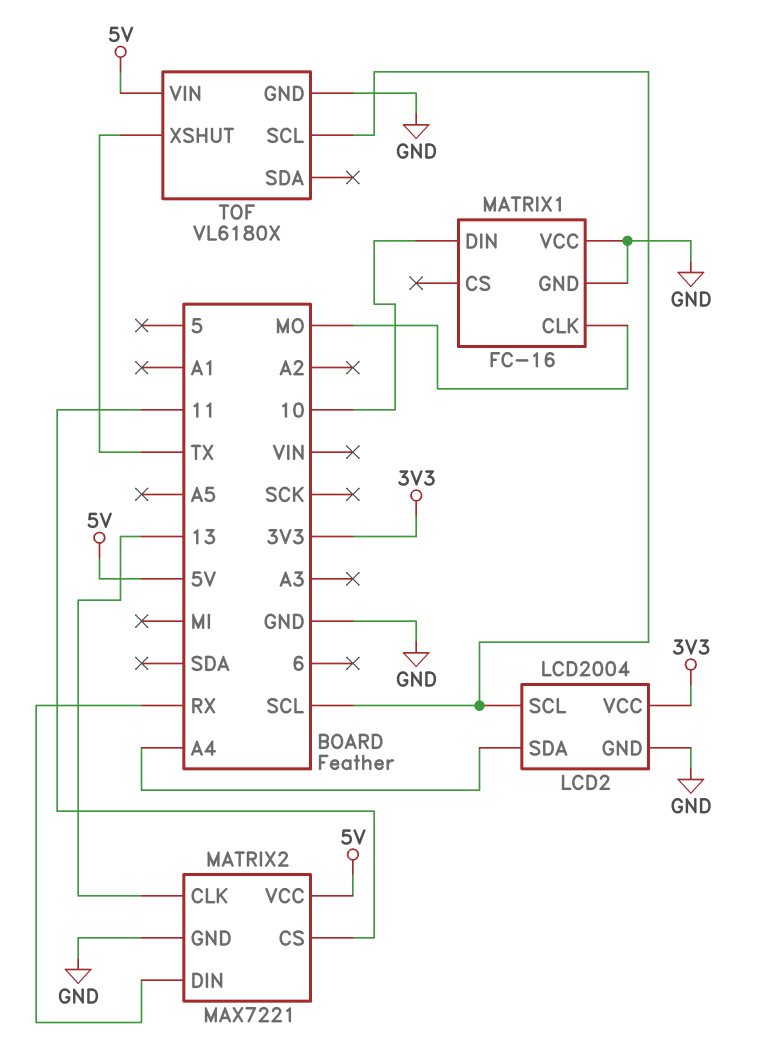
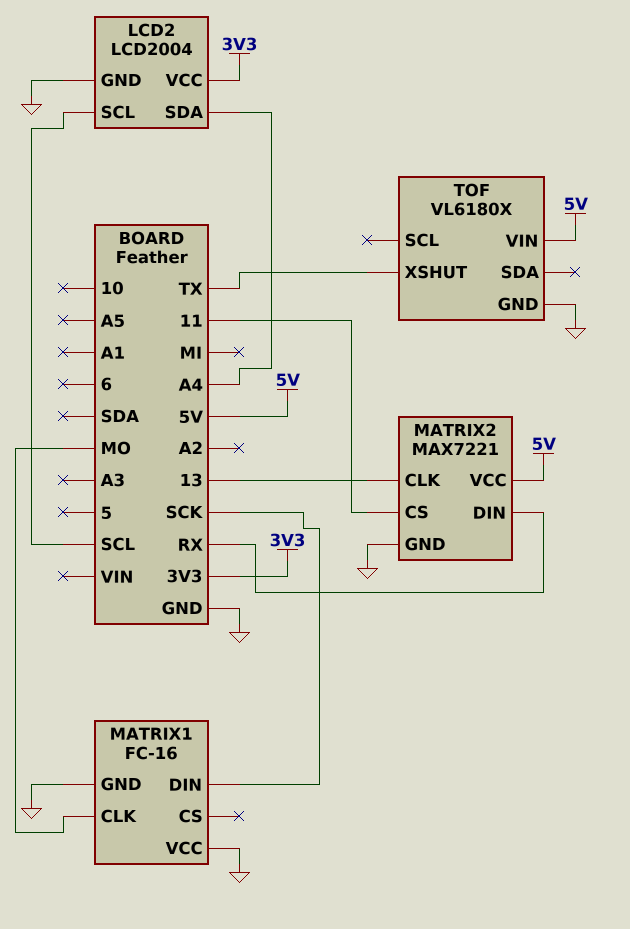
MATRIX1 pin DIN: 10 -> SCK
TOF pin SCL: SCL -> none

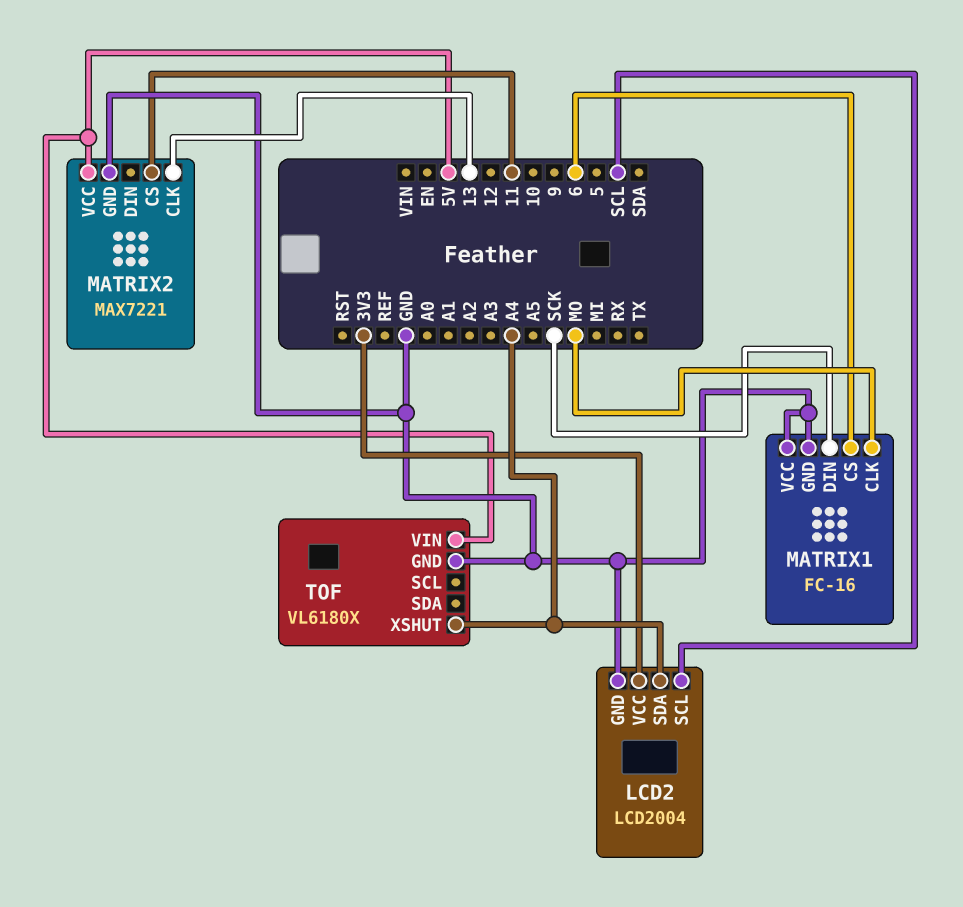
MATRIX1 pin CS: none -> 6
MATRIX2 pin DIN: RX -> none
TOF pin XSHUT: TX -> A4

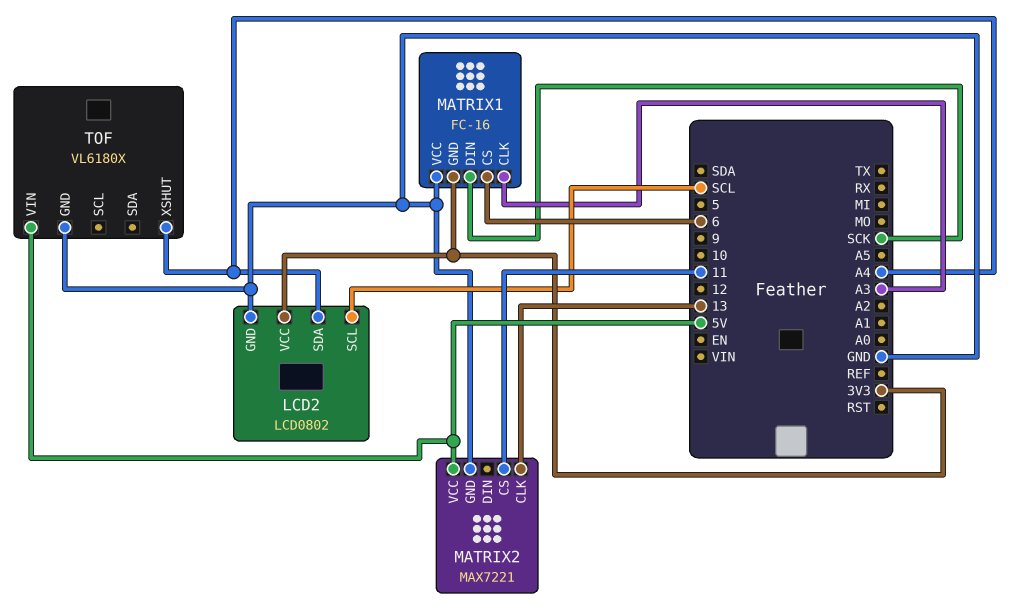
LCD2: LCD2004 -> LCD0802
MATRIX1 pin CLK: MO -> A3
MATRIX1 pin GND: GND -> 3V3

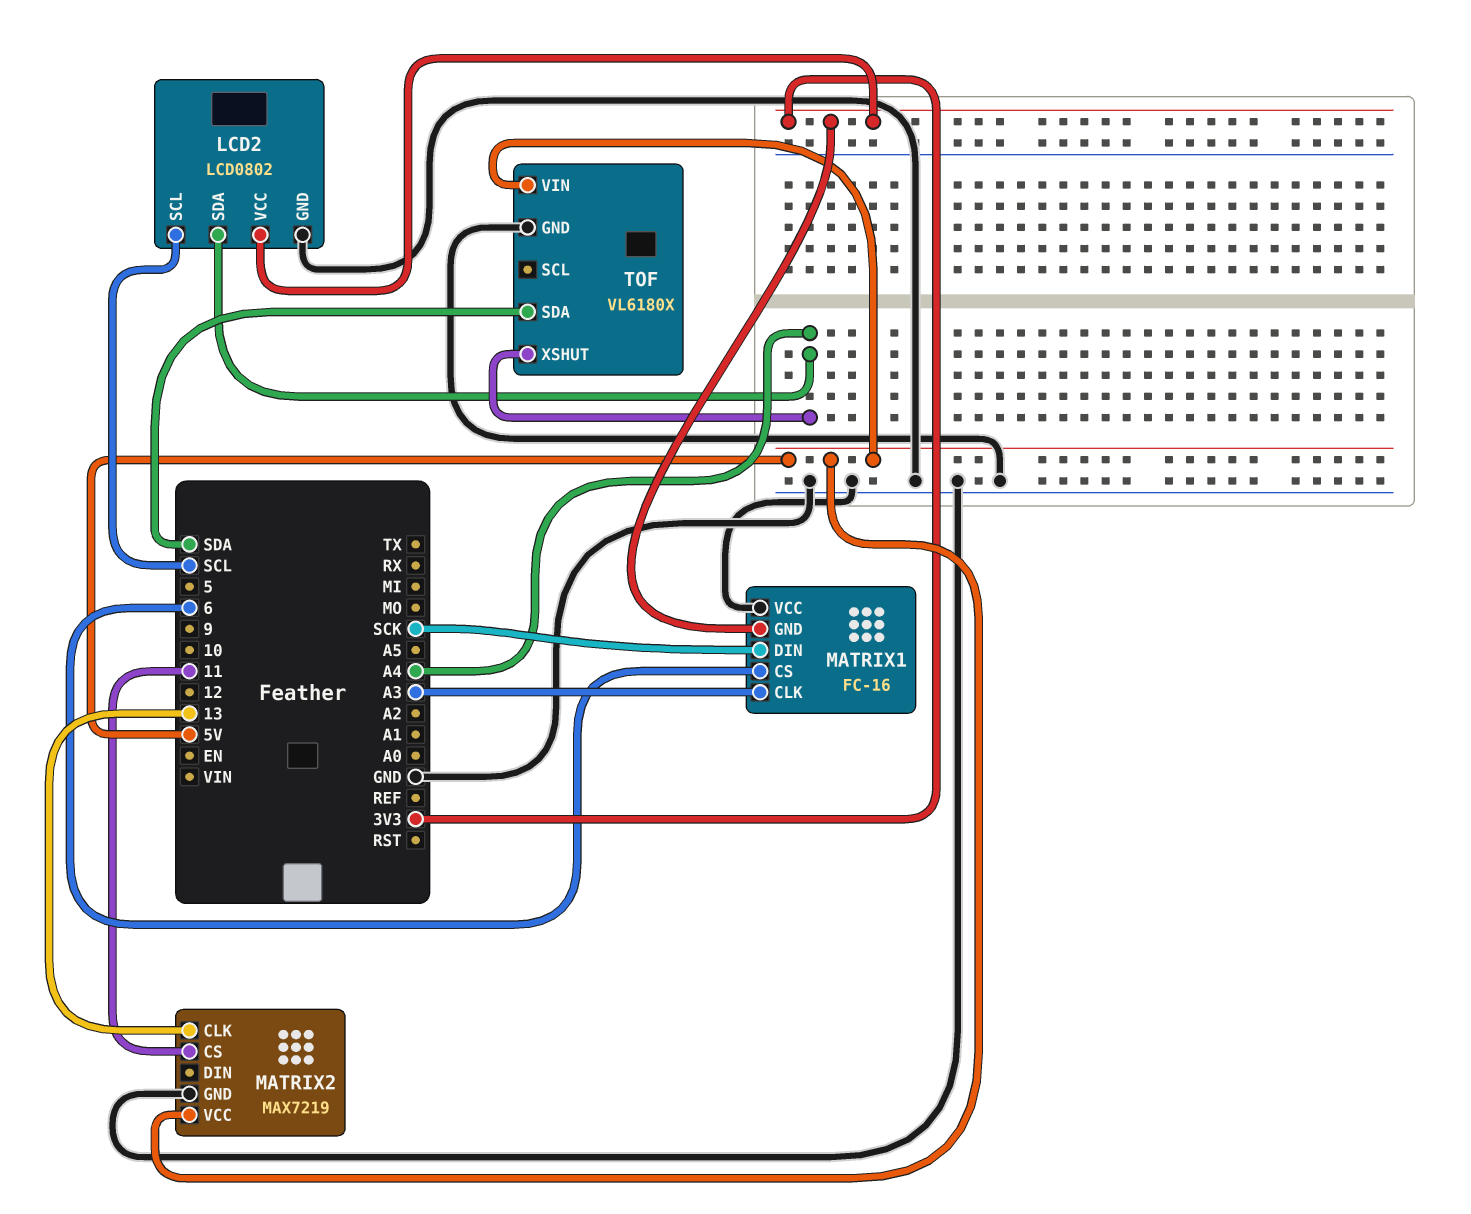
MATRIX2: MAX7221 -> MAX7219
TOF pin SDA: none -> SDA

